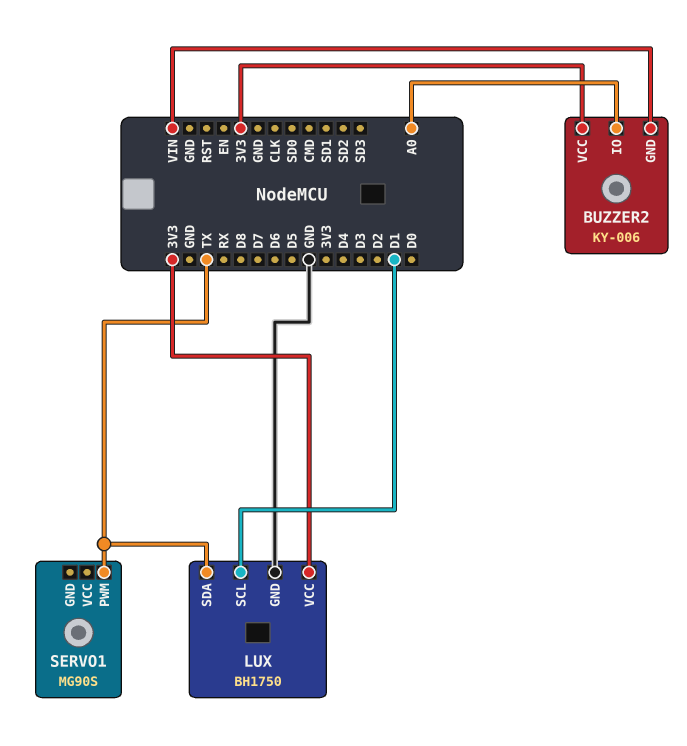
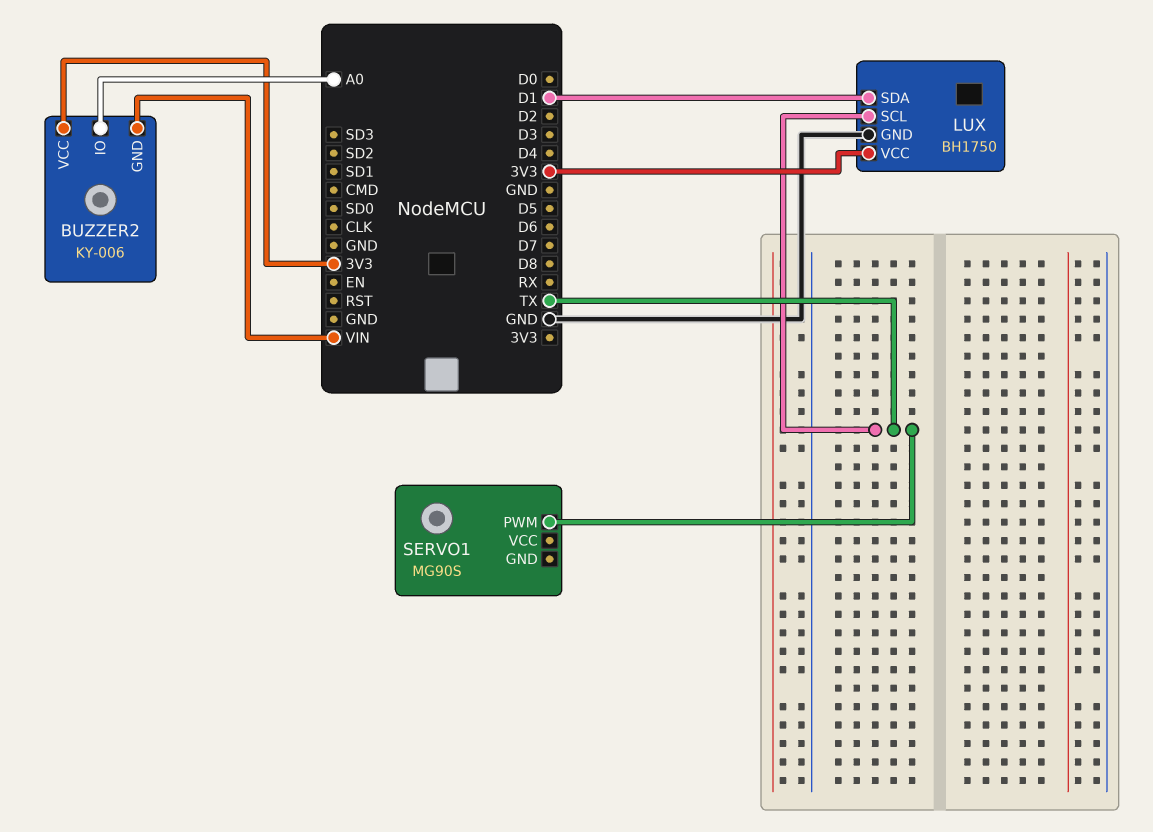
LUX pin SCL: D1 -> TX
LUX pin SDA: TX -> D1

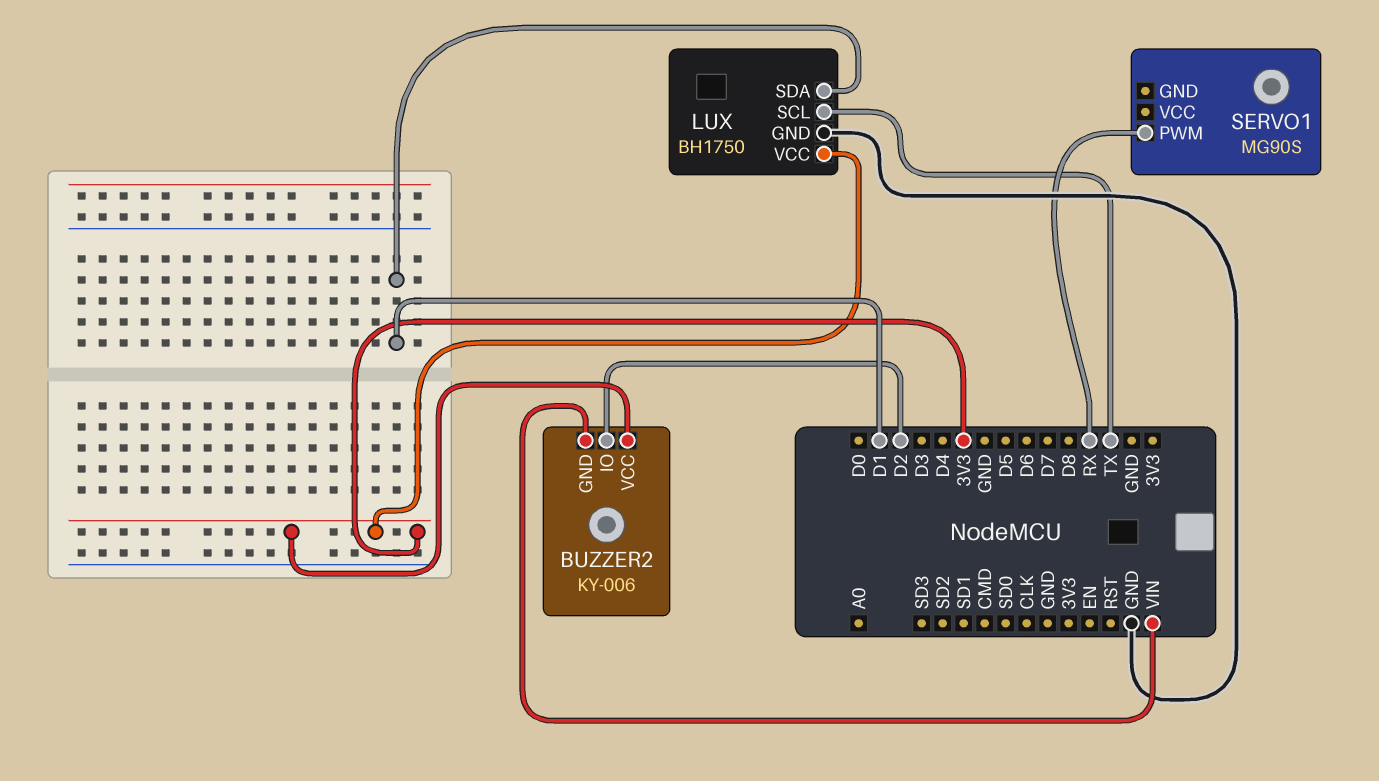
BUZZER2 pin IO: A0 -> D2
SERVO1 pin PWM: TX -> RX

